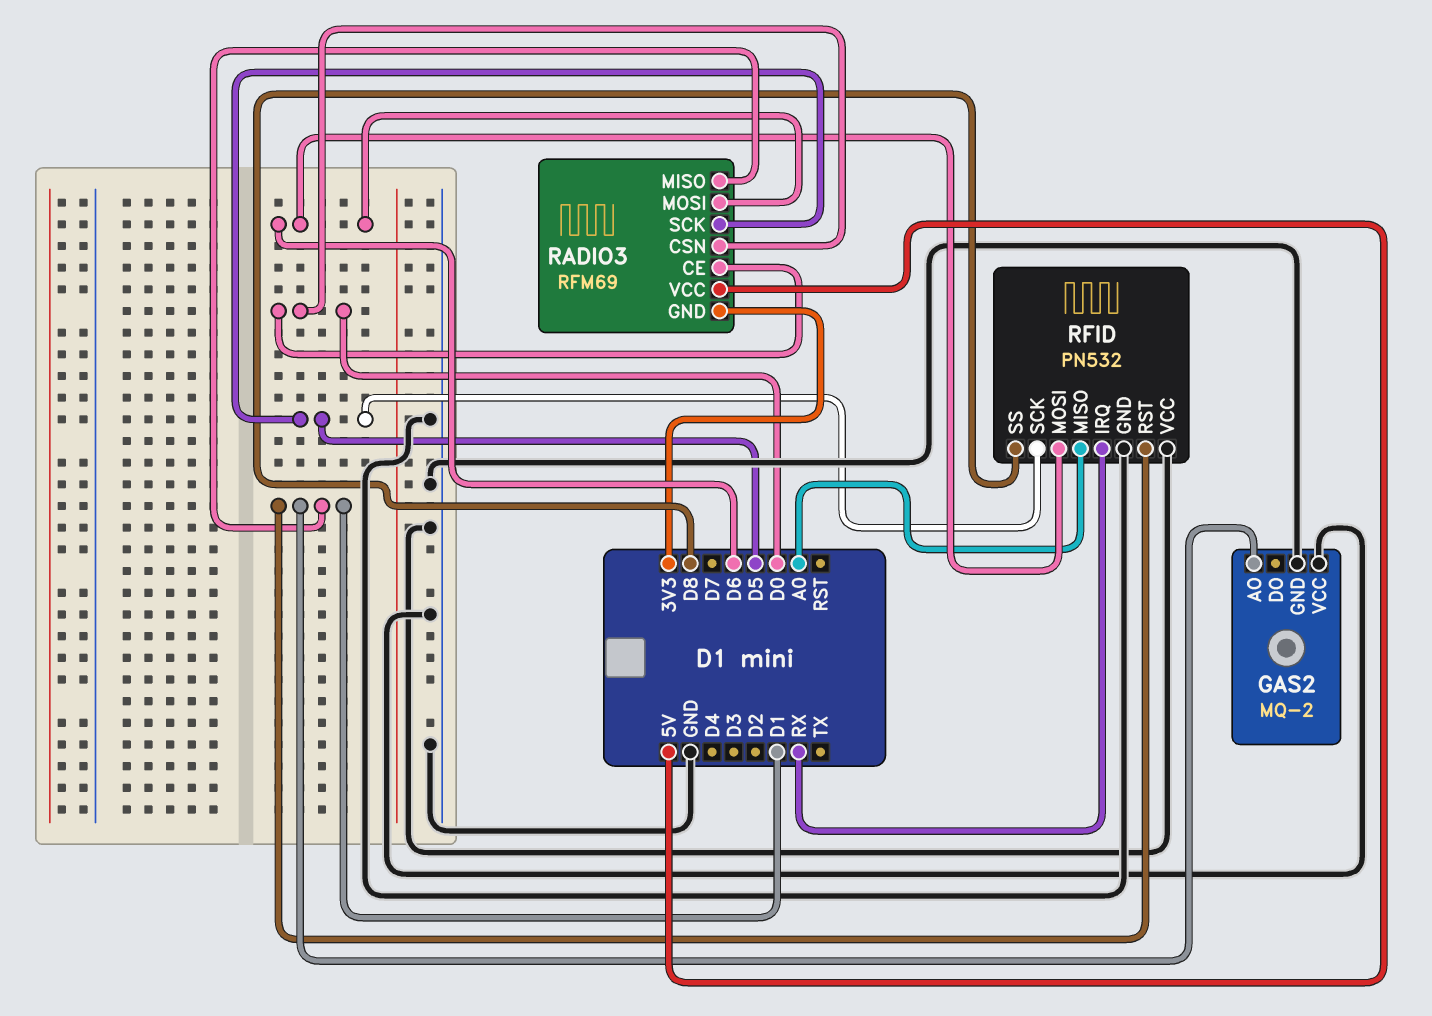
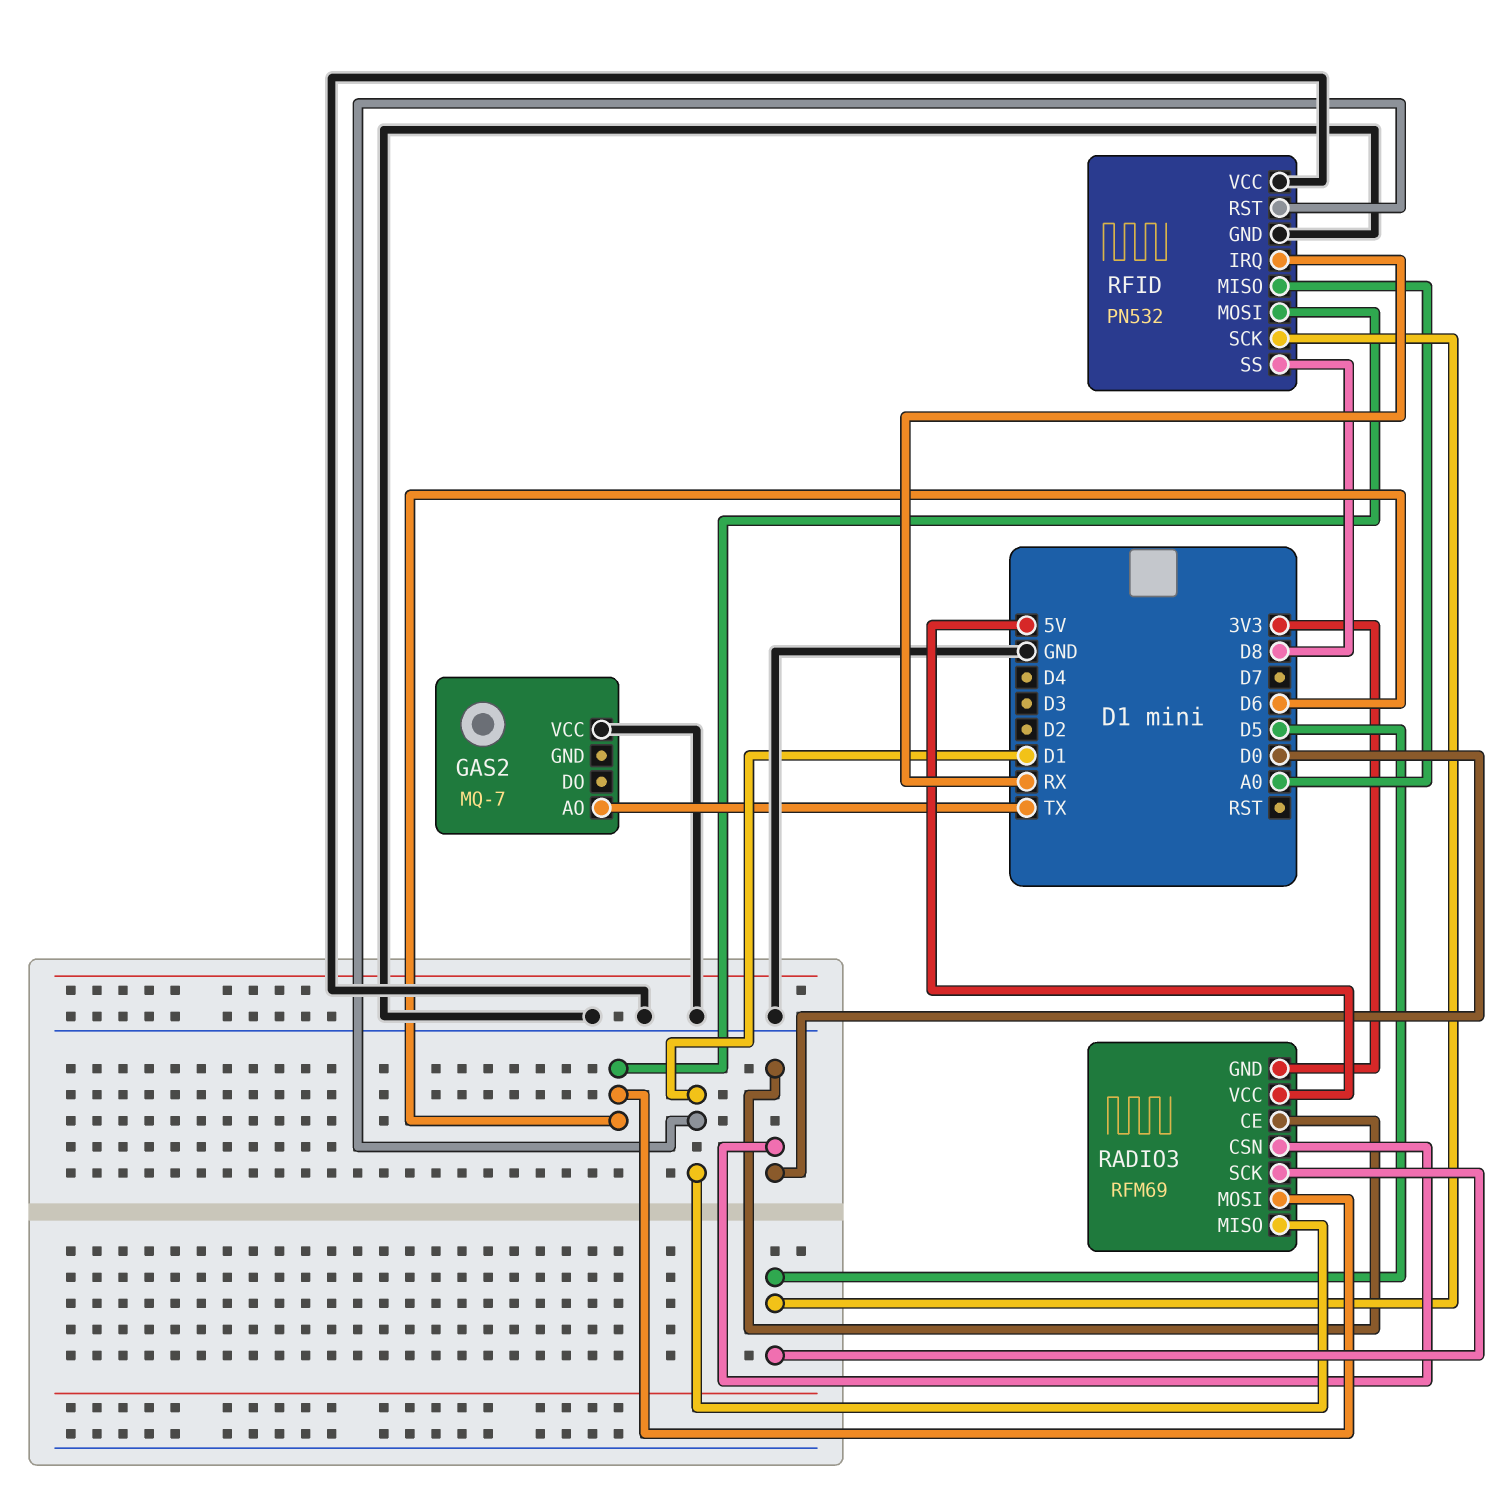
GAS2: MQ-2 -> MQ-7
GAS2 pin AO: D1 -> TX
GAS2 pin GND: GND -> none

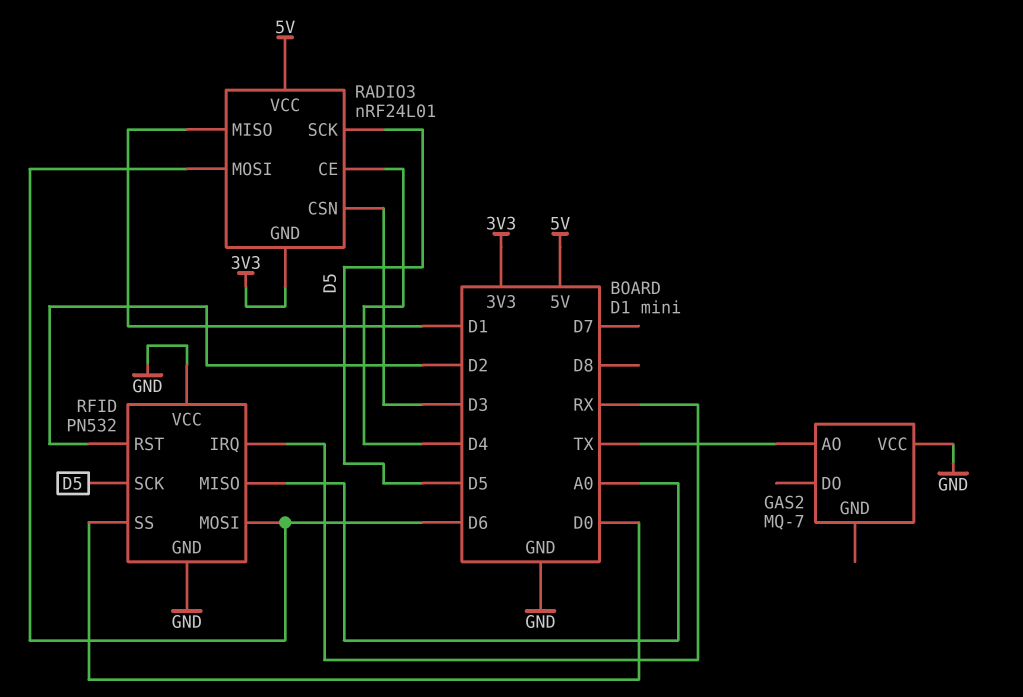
RADIO3: RFM69 -> nRF24L01
RADIO3 pin CE: D0 -> D4
RADIO3 pin CSN: D0 -> D3
RFID pin RST: D1 -> D2
RFID pin SS: D8 -> D0

